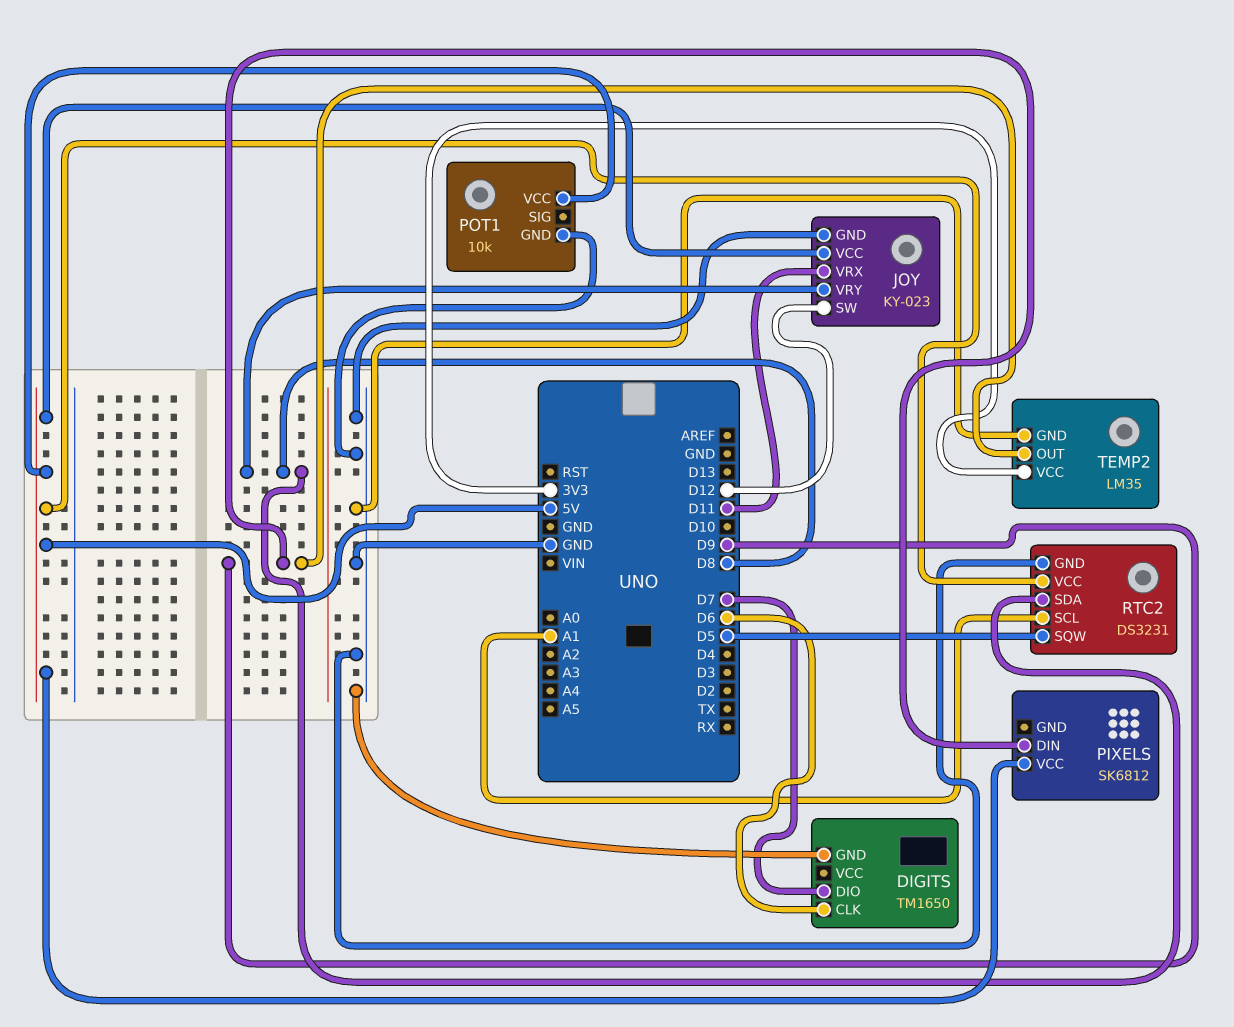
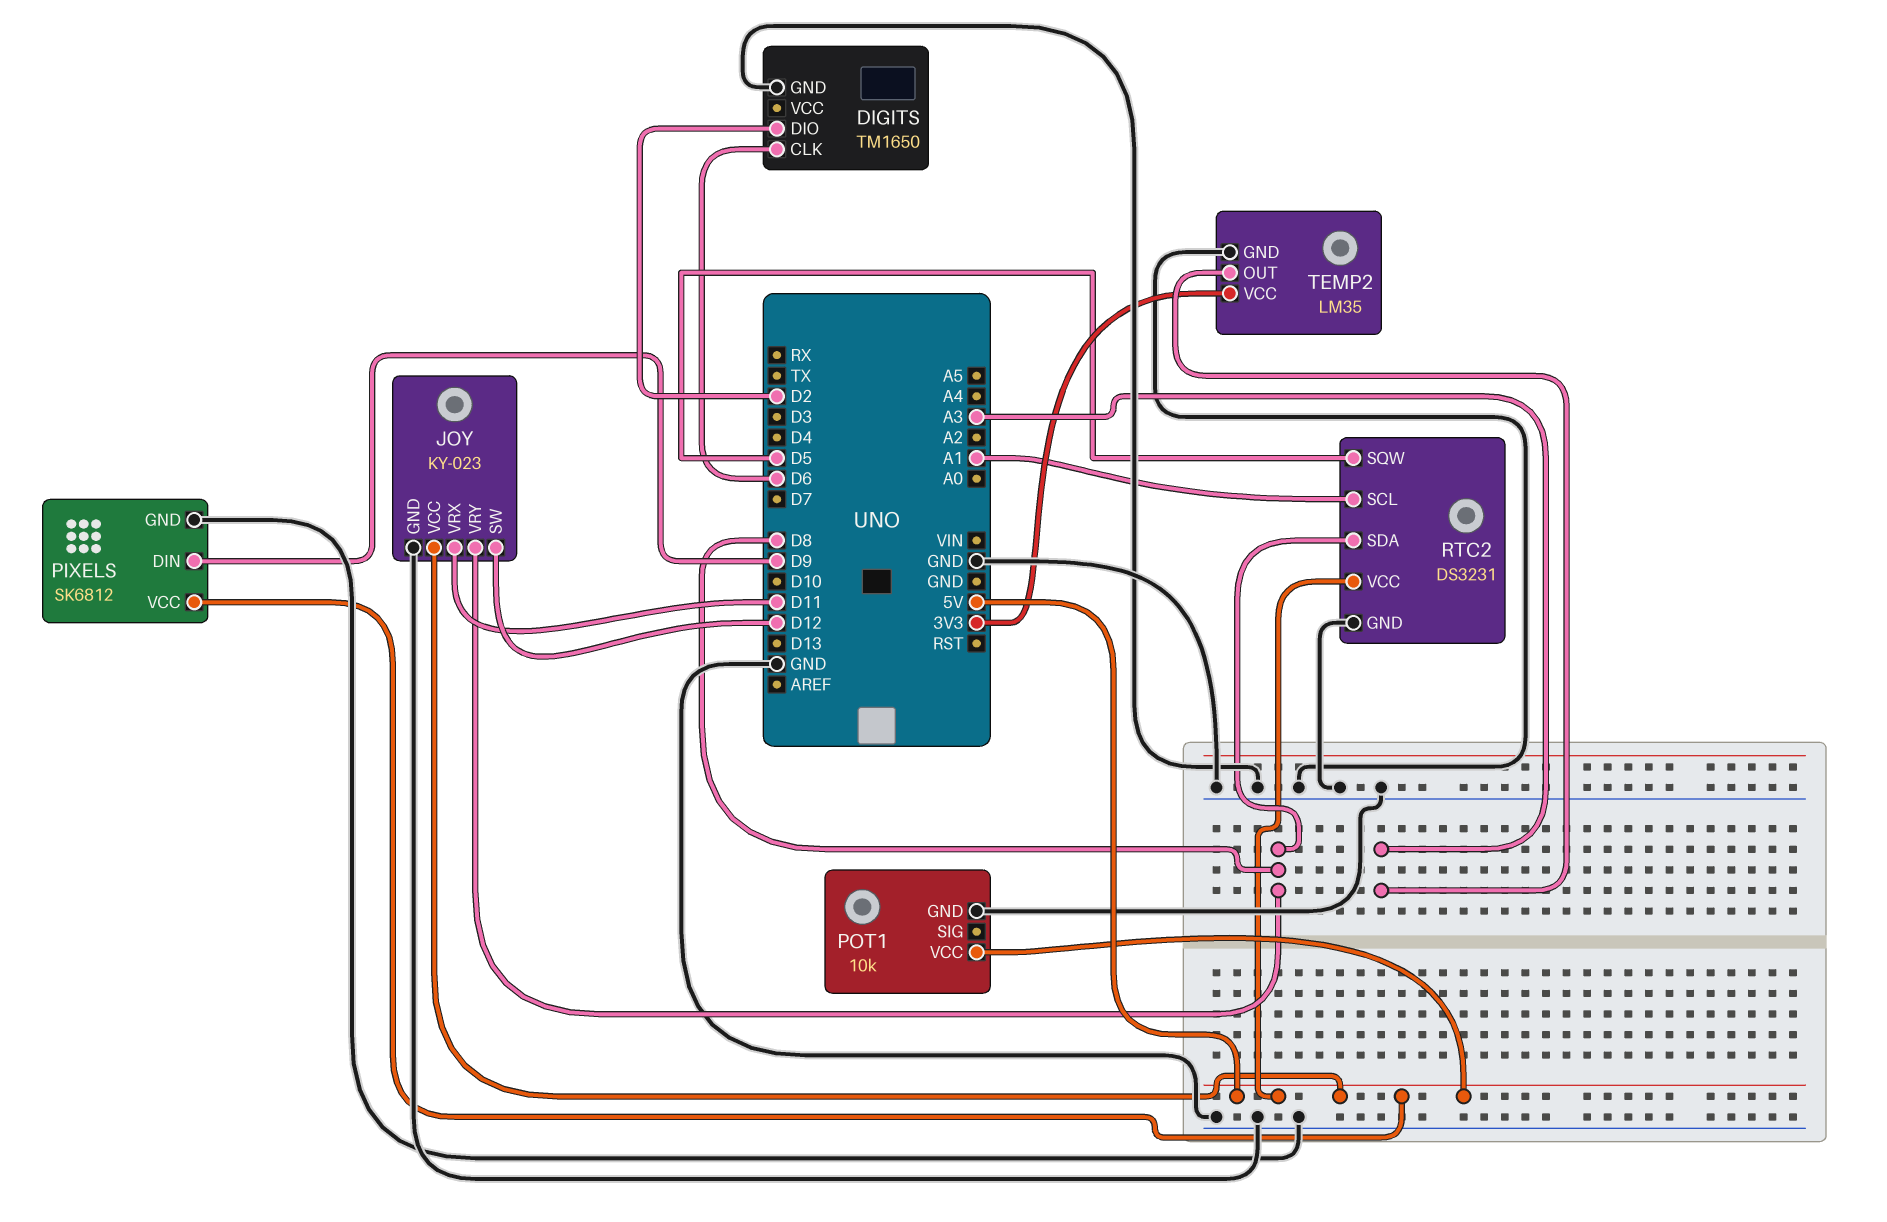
DIGITS pin DIO: D7 -> D2
PIXELS pin GND: none -> GND
TEMP2 pin OUT: D9 -> A3

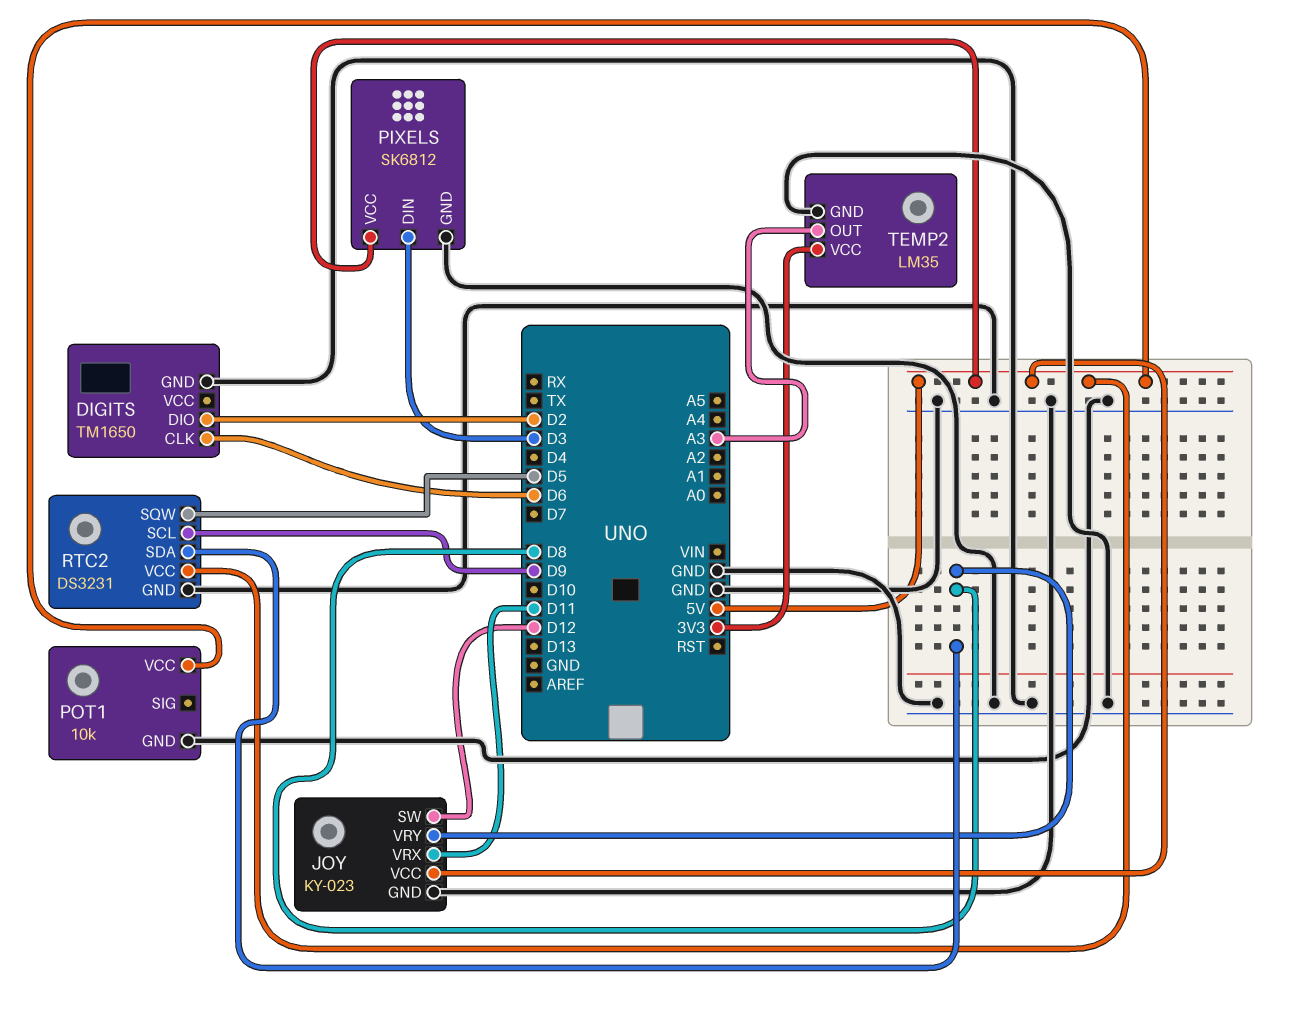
PIXELS pin DIN: D9 -> D3
RTC2 pin SCL: A1 -> D9

